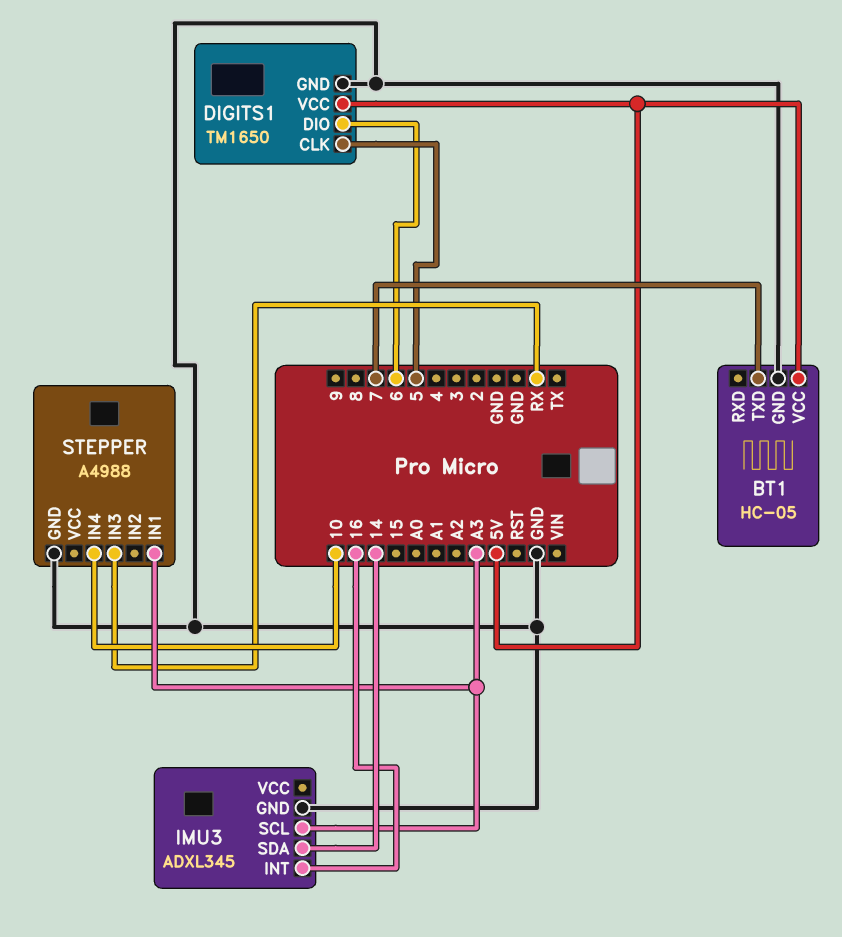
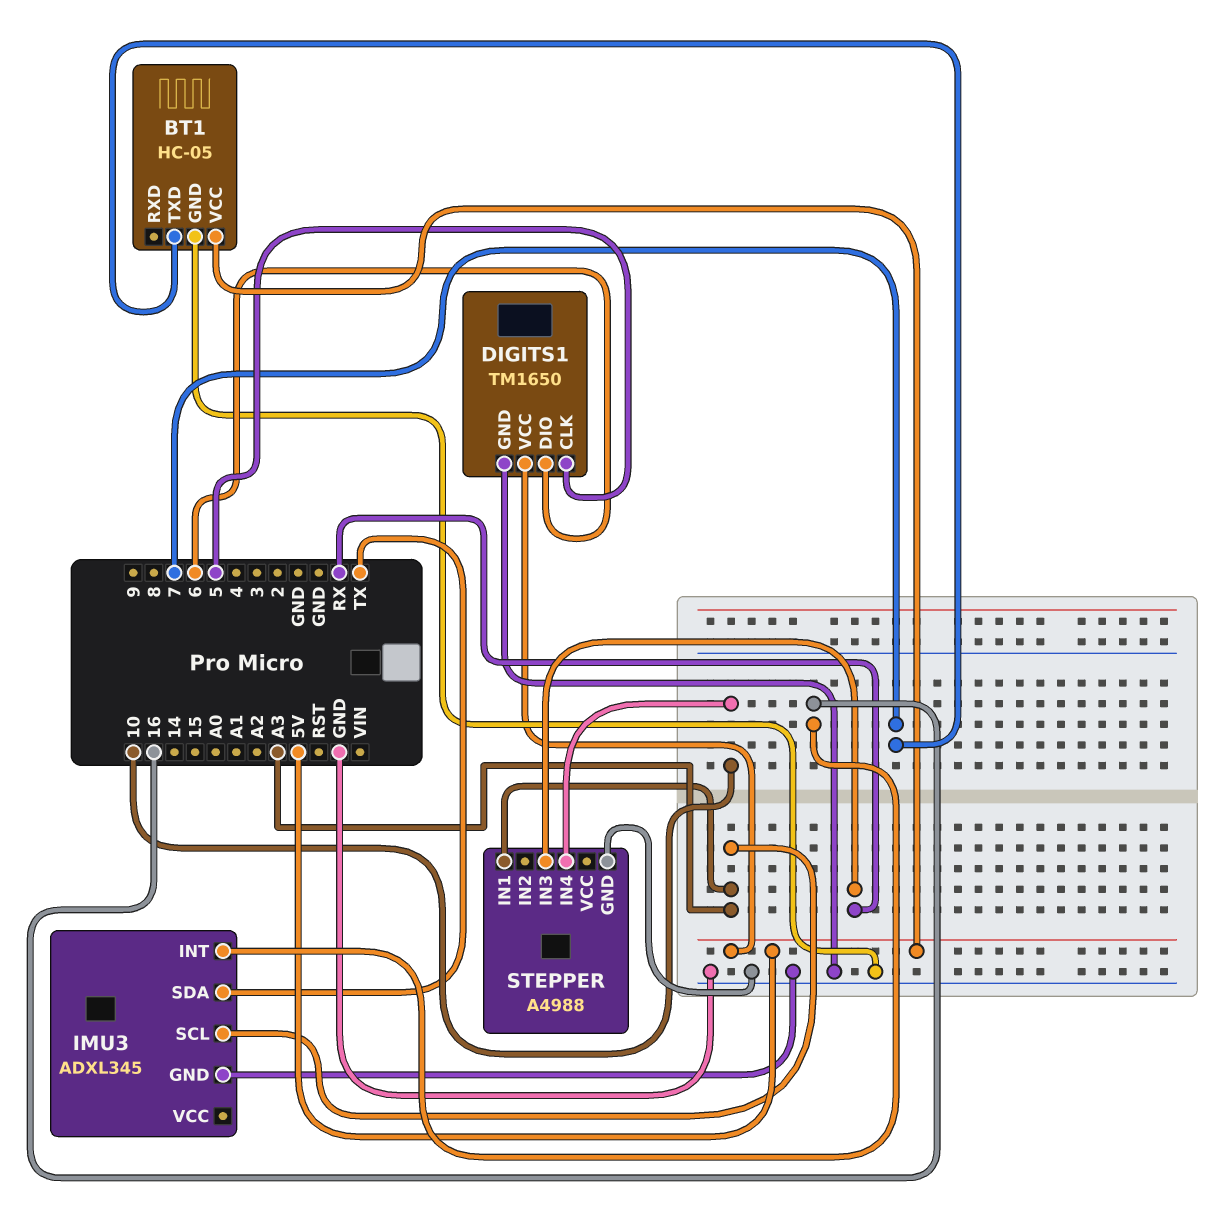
IMU3 pin SDA: 14 -> TX

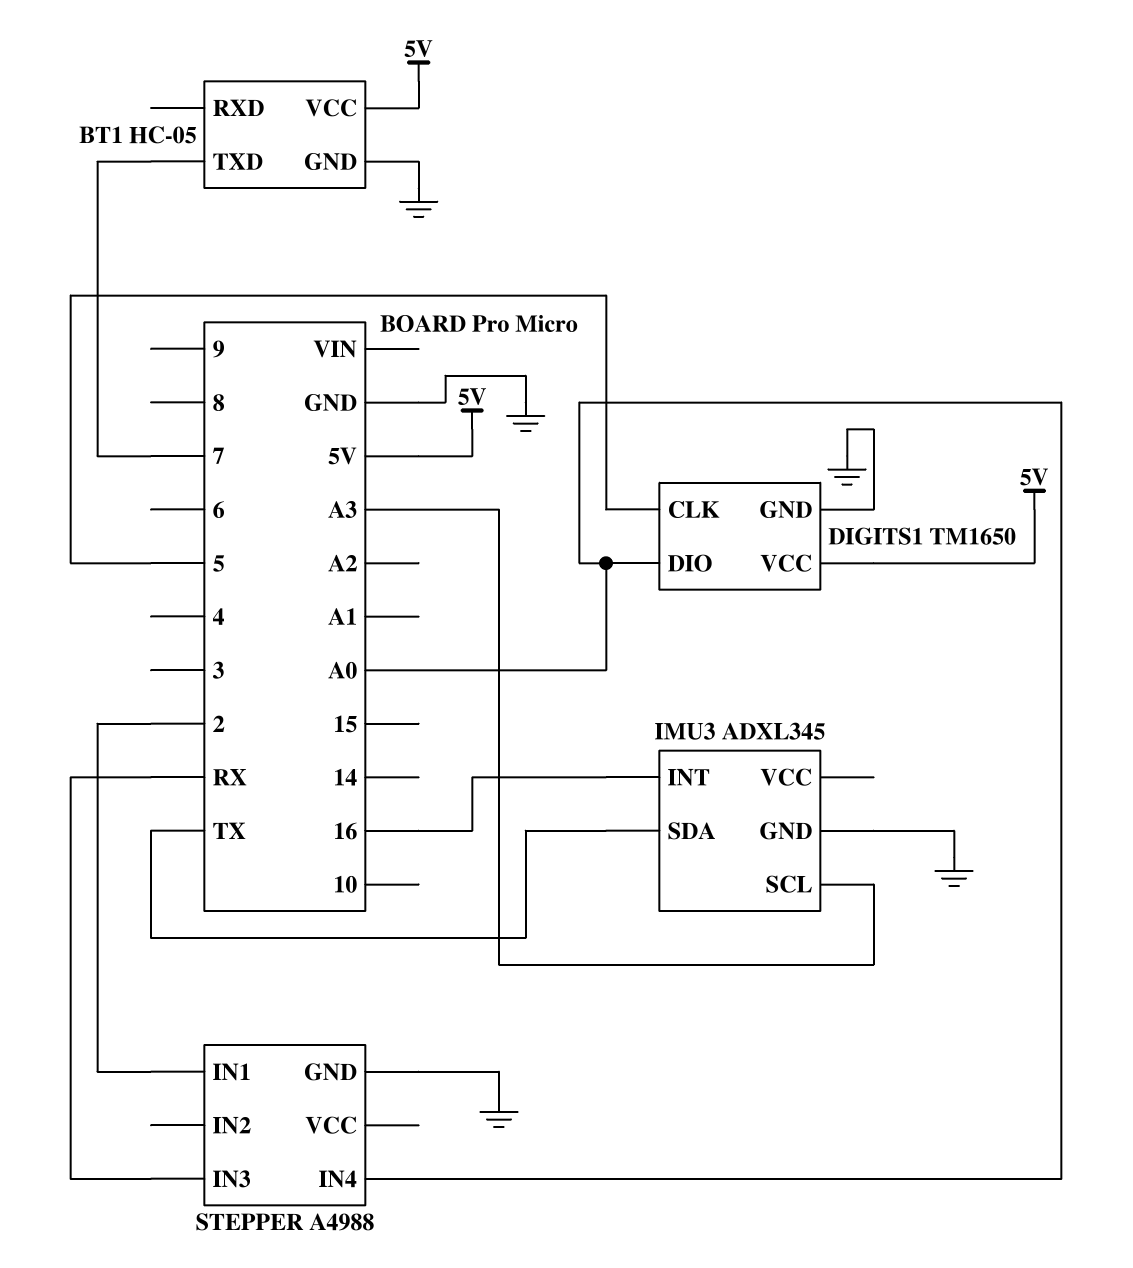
DIGITS1 pin DIO: 6 -> A0
STEPPER pin IN1: A3 -> 2
STEPPER pin IN4: 10 -> A0

